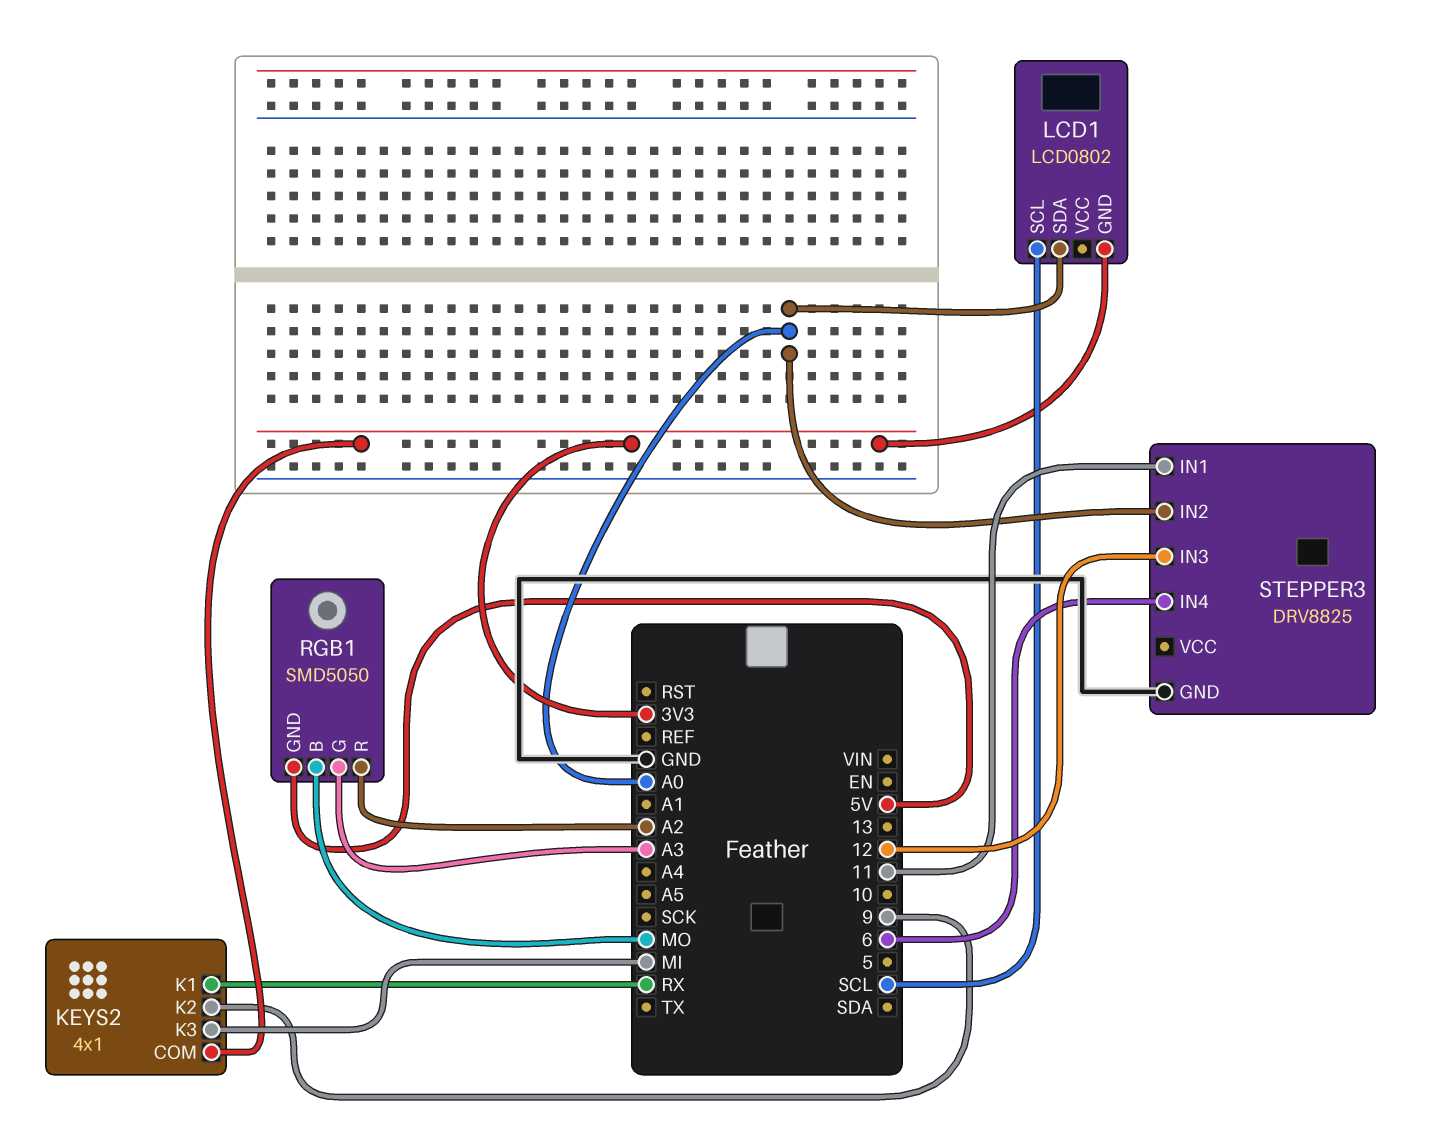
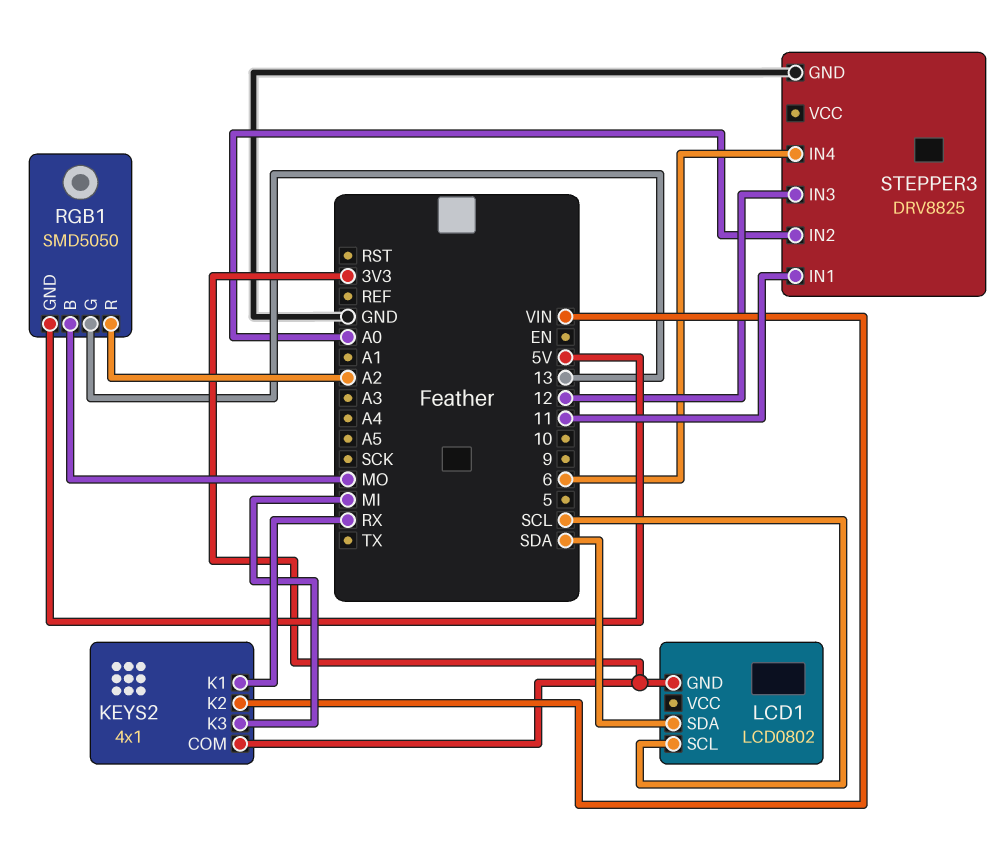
KEYS2 pin K2: 9 -> VIN
LCD1 pin SDA: A0 -> SDA
RGB1 pin G: A3 -> 13

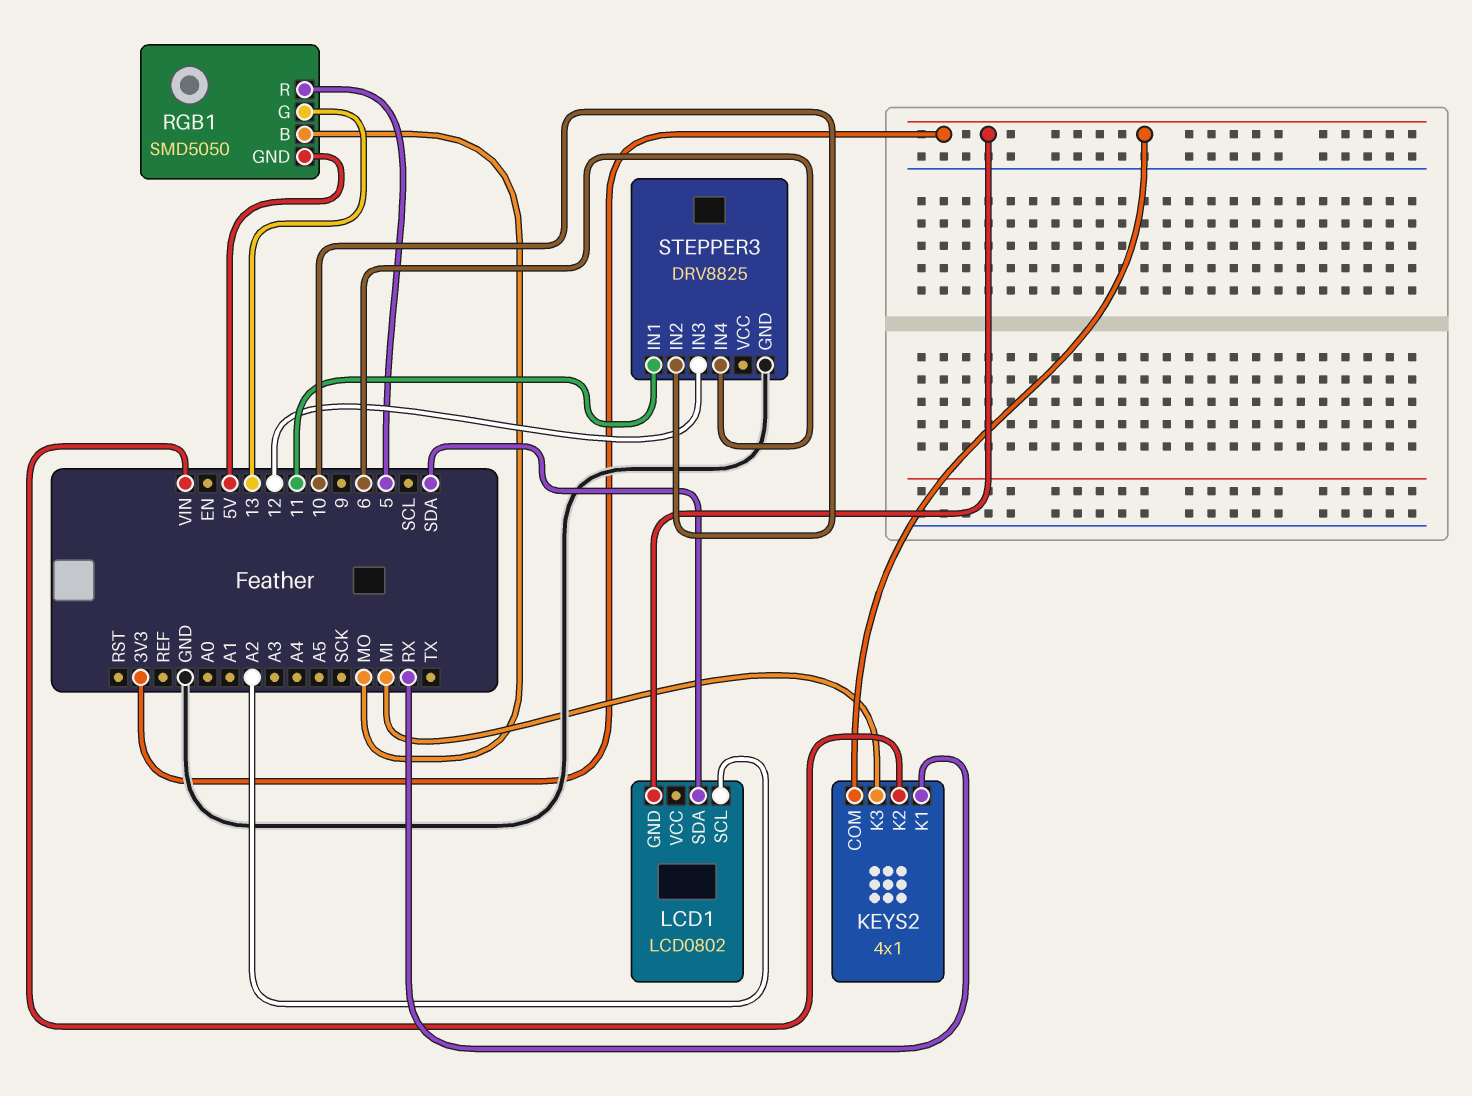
LCD1 pin SCL: SCL -> A2
RGB1 pin R: A2 -> 5
STEPPER3 pin IN2: A0 -> 10

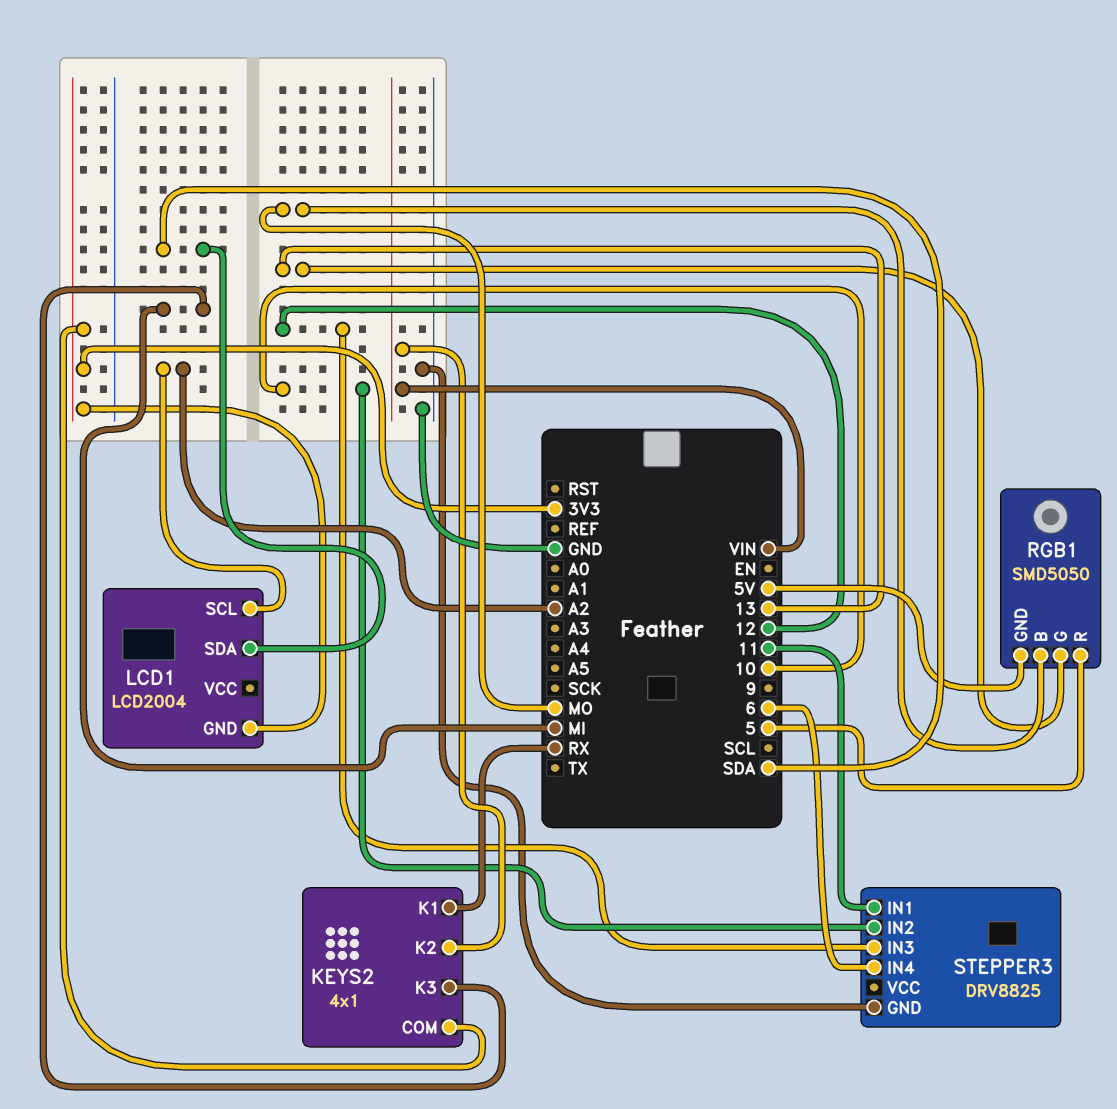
LCD1: LCD0802 -> LCD2004

